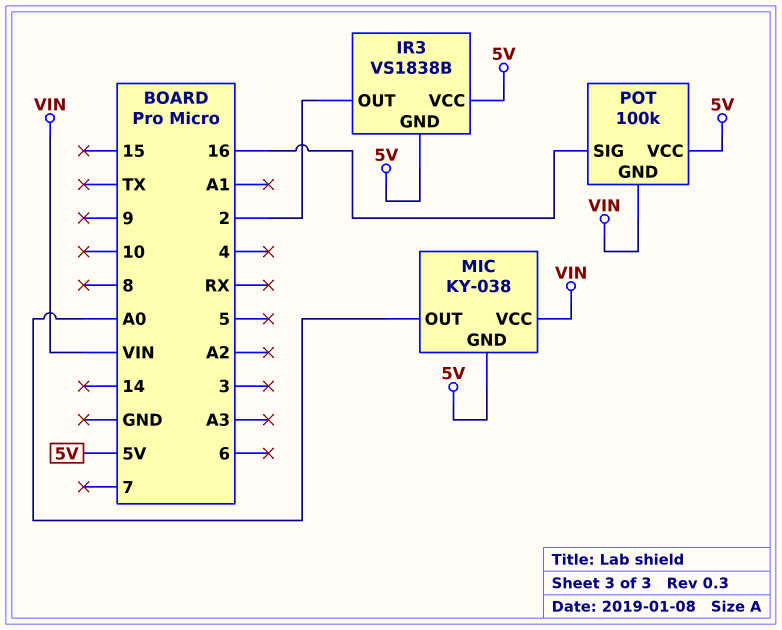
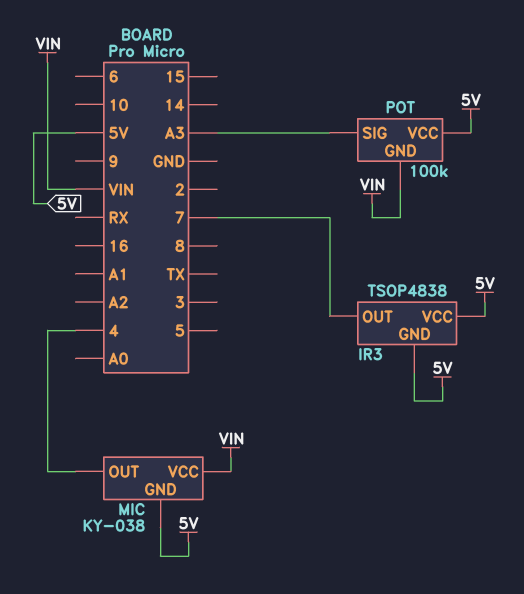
IR3: VS1838B -> TSOP4838
IR3 pin OUT: 2 -> 7
MIC pin OUT: A0 -> 4
POT pin SIG: 16 -> A3

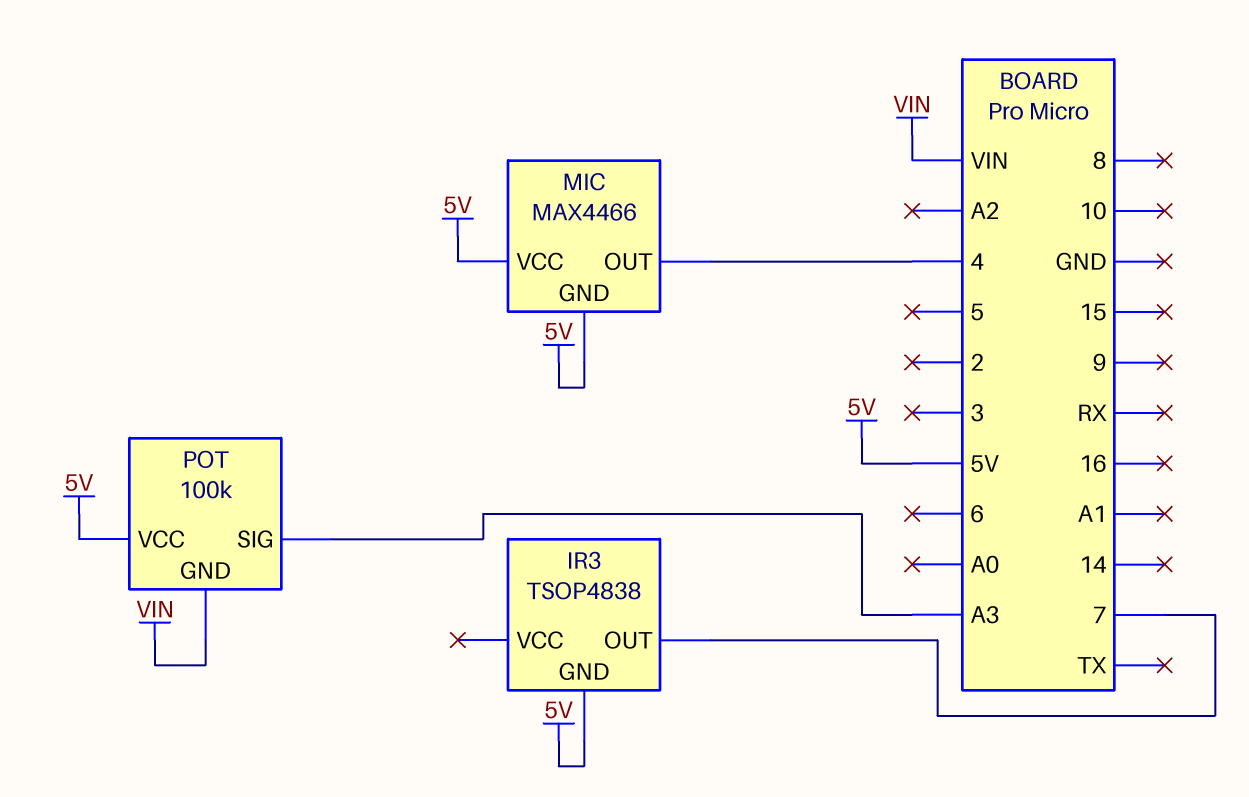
IR3 pin VCC: 5V -> none
MIC: KY-038 -> MAX4466
MIC pin VCC: VIN -> 5V

